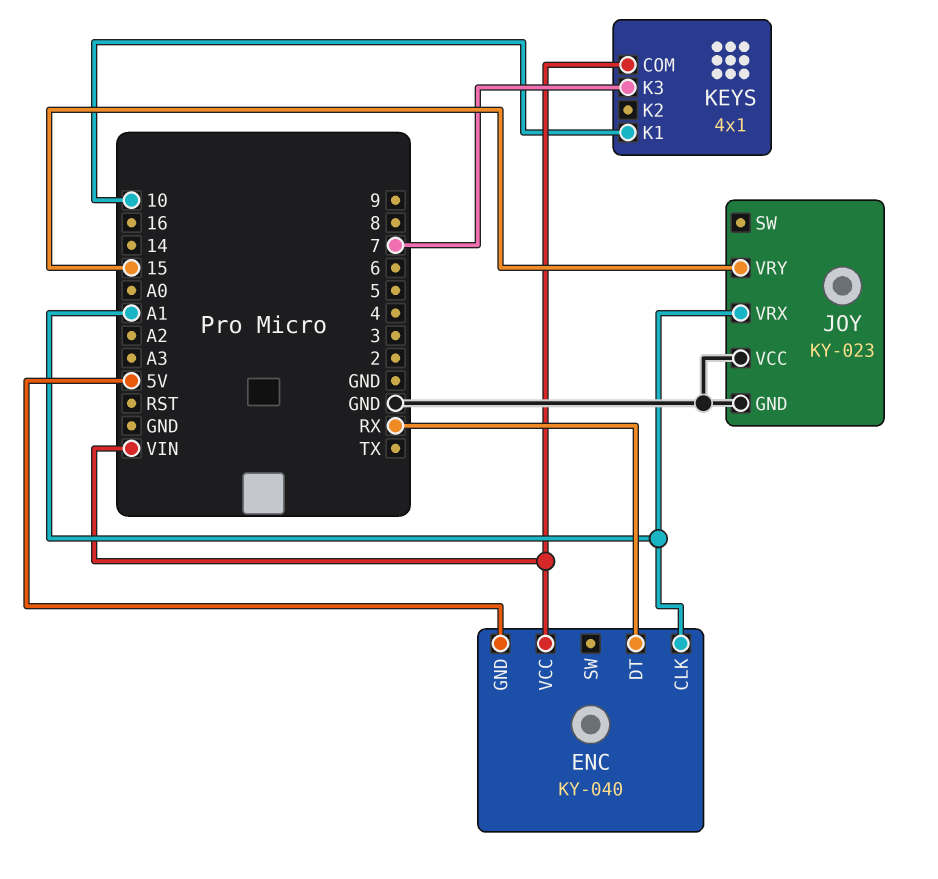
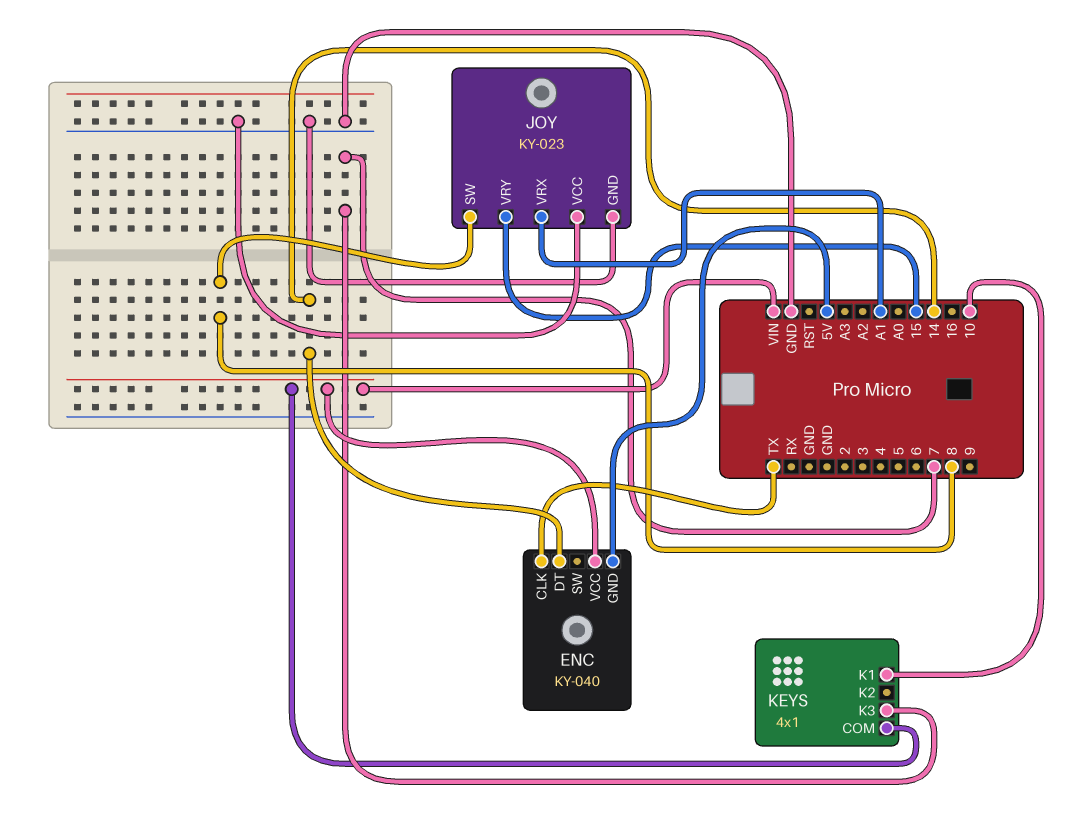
ENC pin CLK: A1 -> TX
ENC pin DT: RX -> 14
JOY pin SW: none -> 8

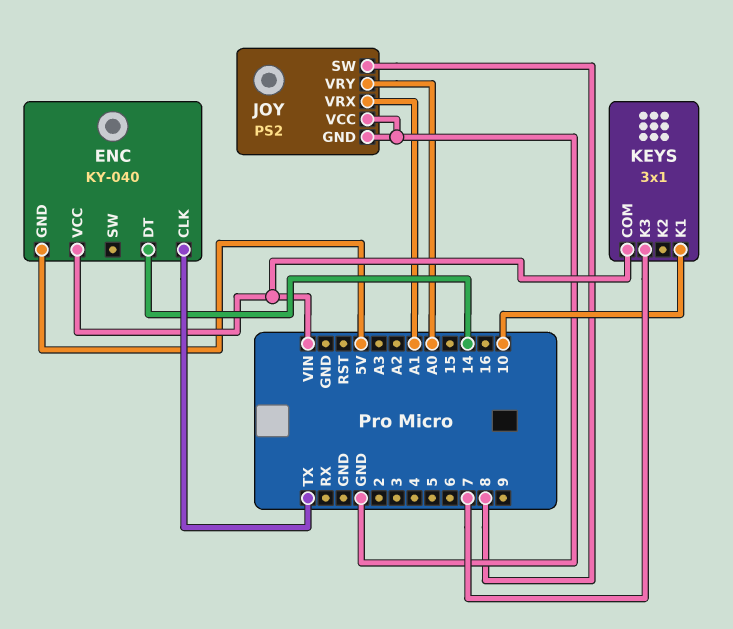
JOY: KY-023 -> PS2
JOY pin VRY: 15 -> A0
KEYS: 4x1 -> 3x1

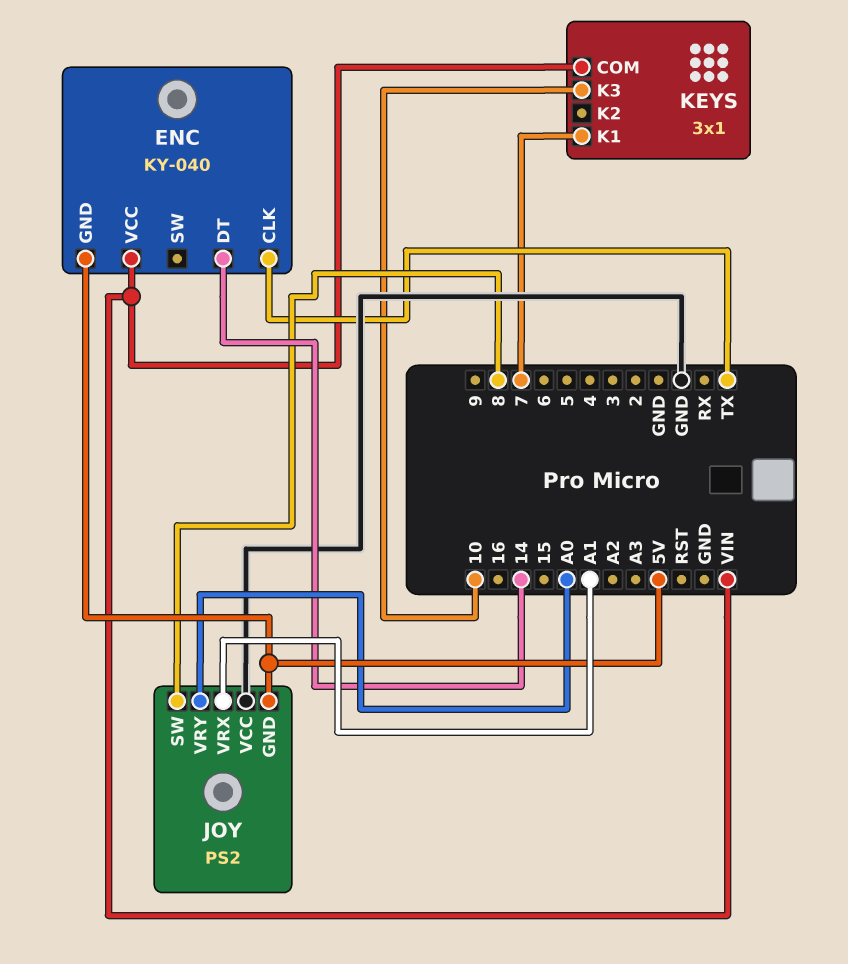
JOY pin GND: GND -> 5V
KEYS pin K1: 10 -> 7
KEYS pin K3: 7 -> 10

